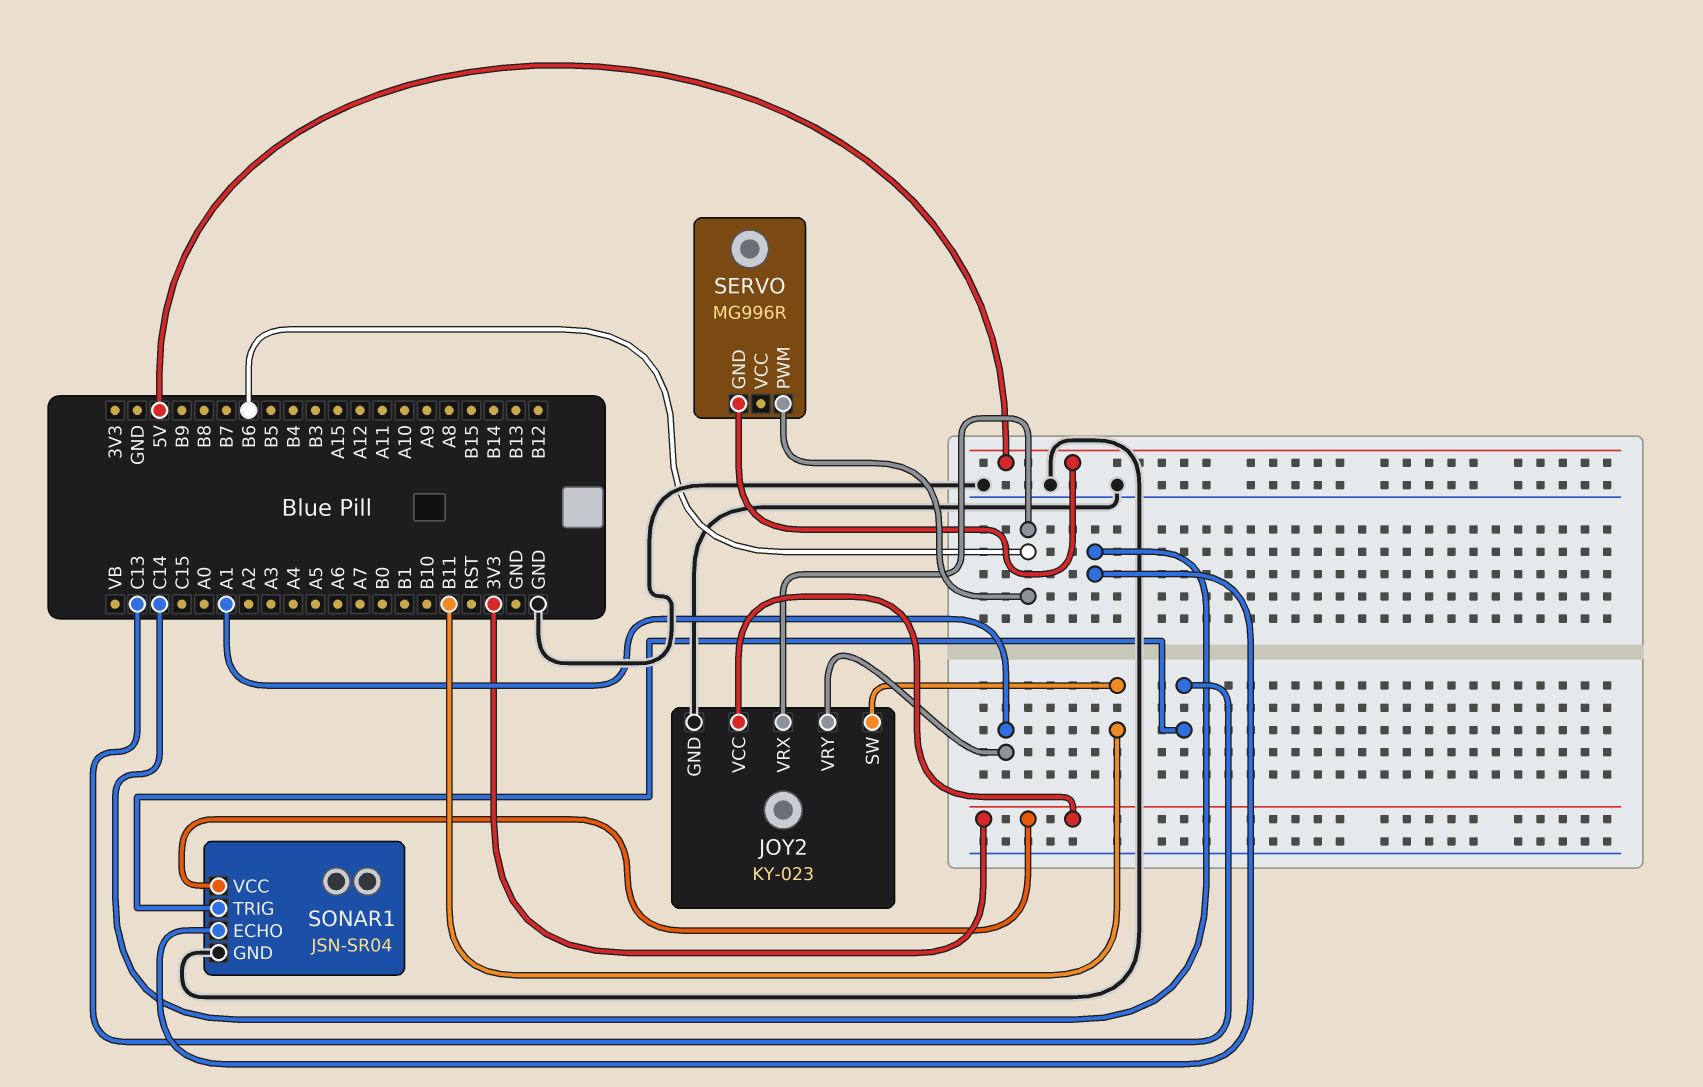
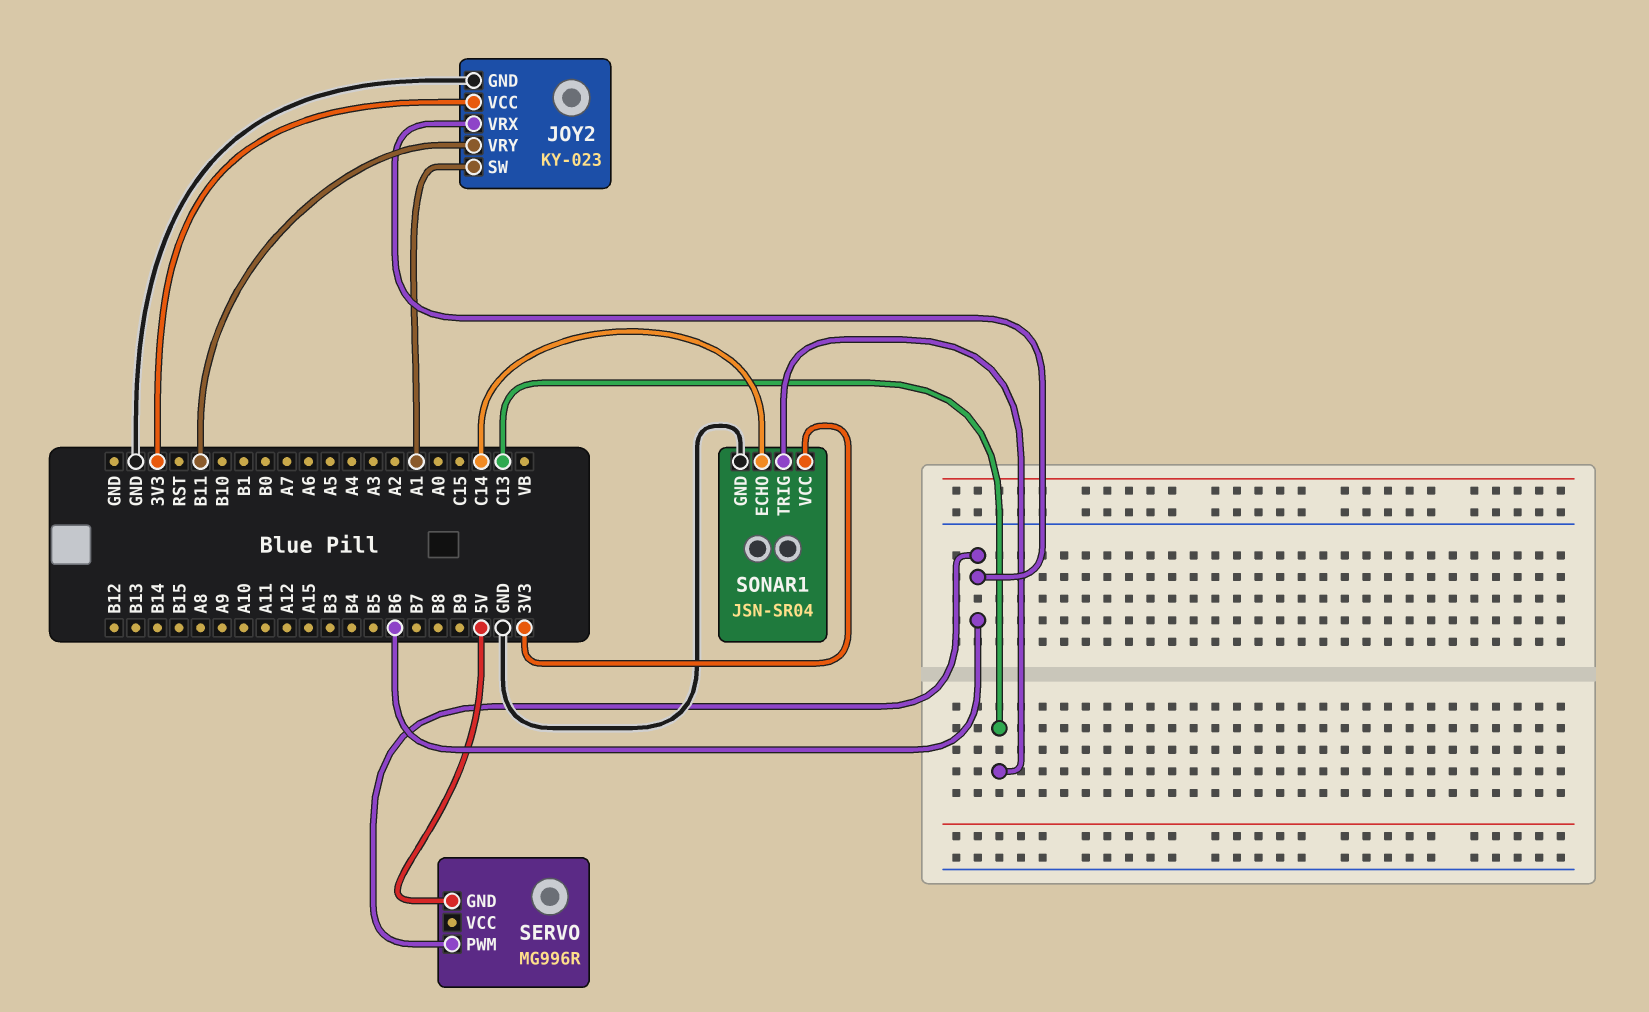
JOY2 pin SW: B11 -> A1
JOY2 pin VRY: A1 -> B11

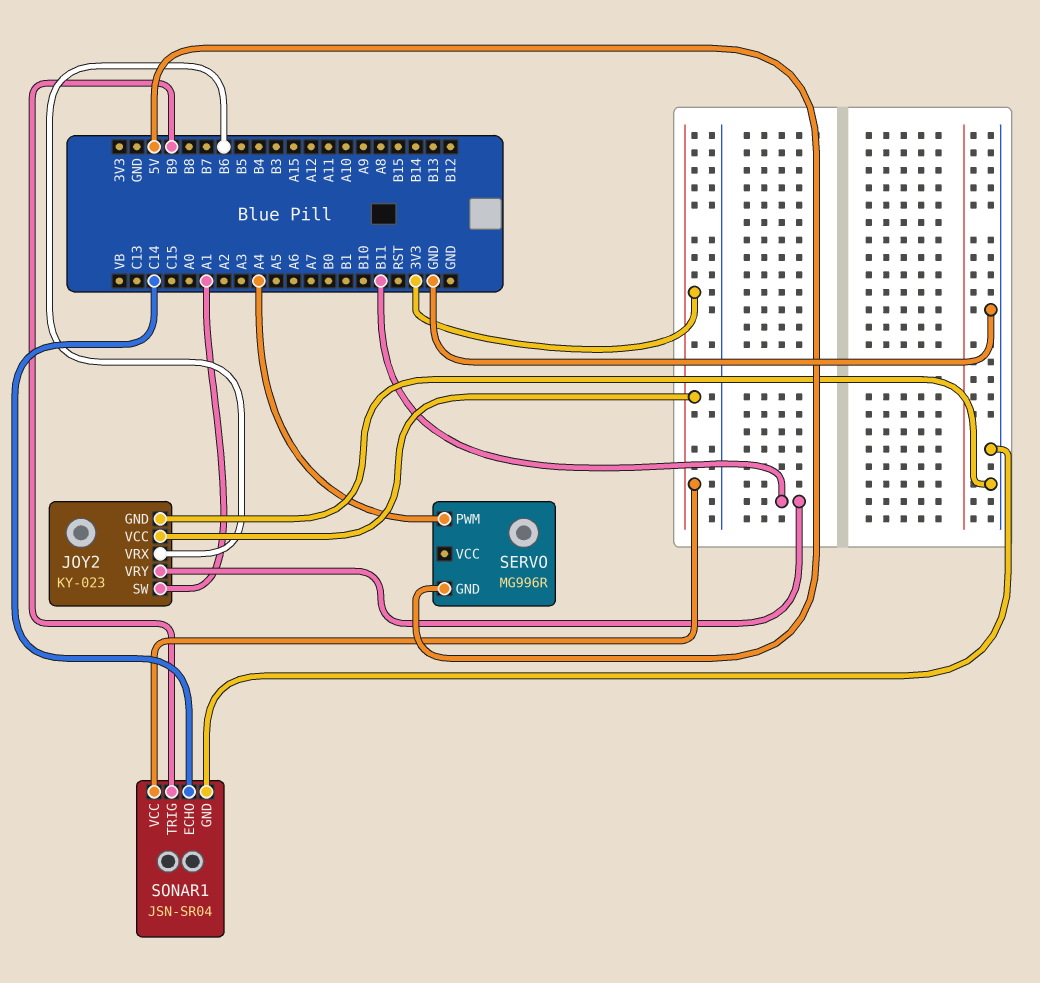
SERVO pin PWM: B6 -> A4
SONAR1 pin TRIG: C13 -> B9

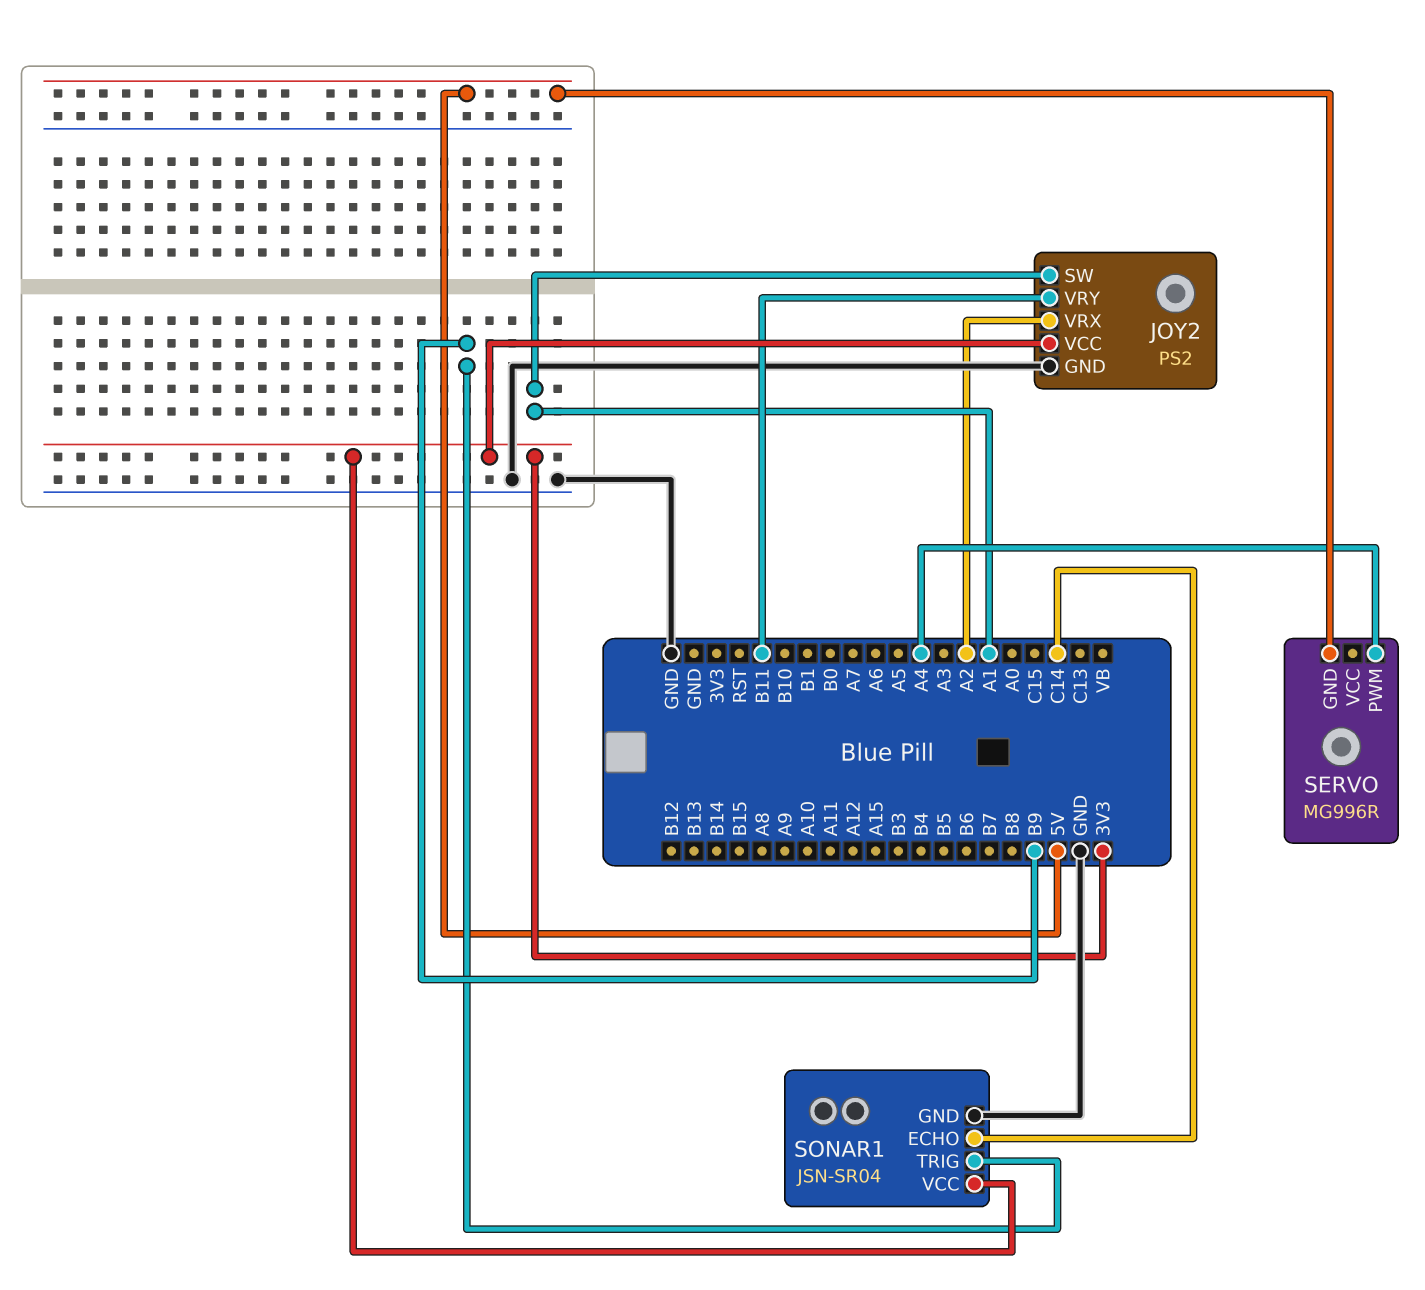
JOY2: KY-023 -> PS2
JOY2 pin VRX: B6 -> A2

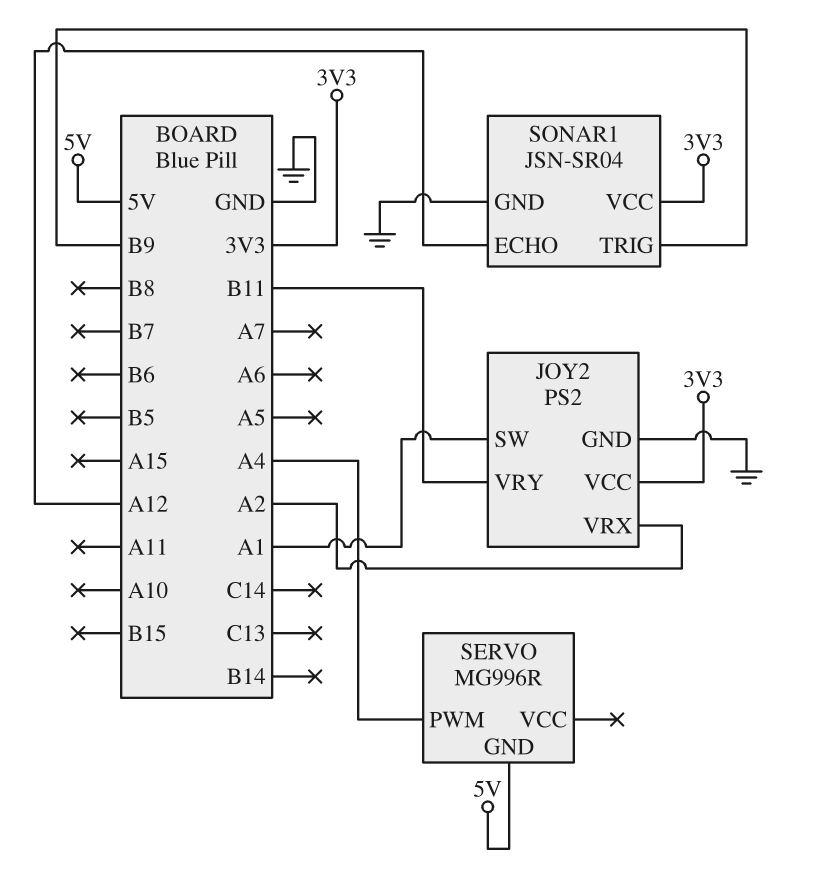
SONAR1 pin ECHO: C14 -> A12

